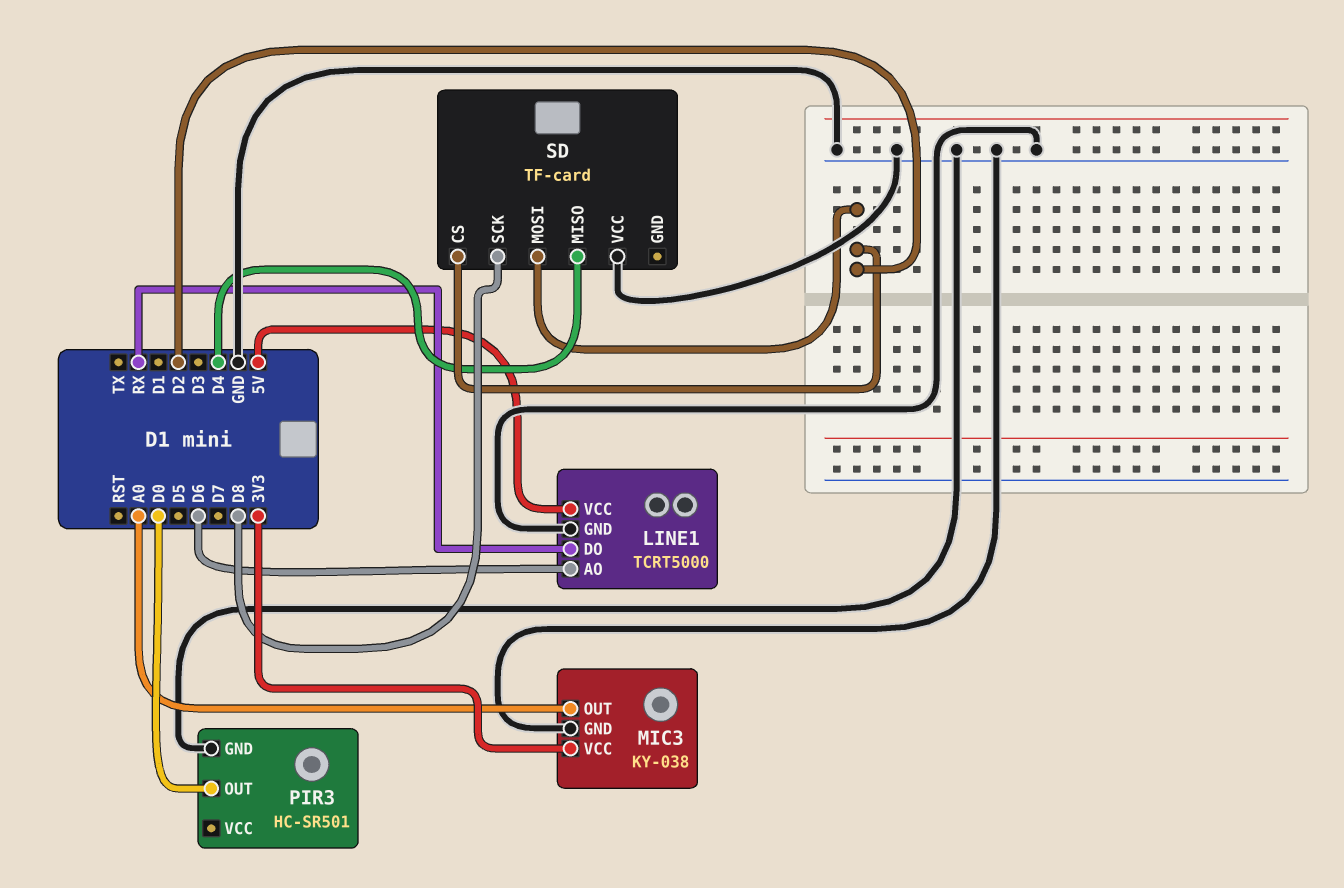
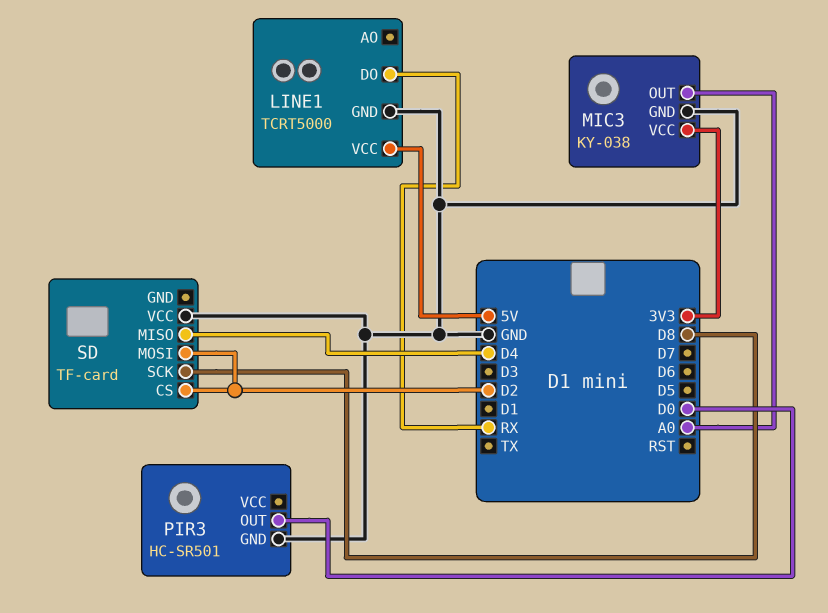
LINE1 pin AO: D6 -> none

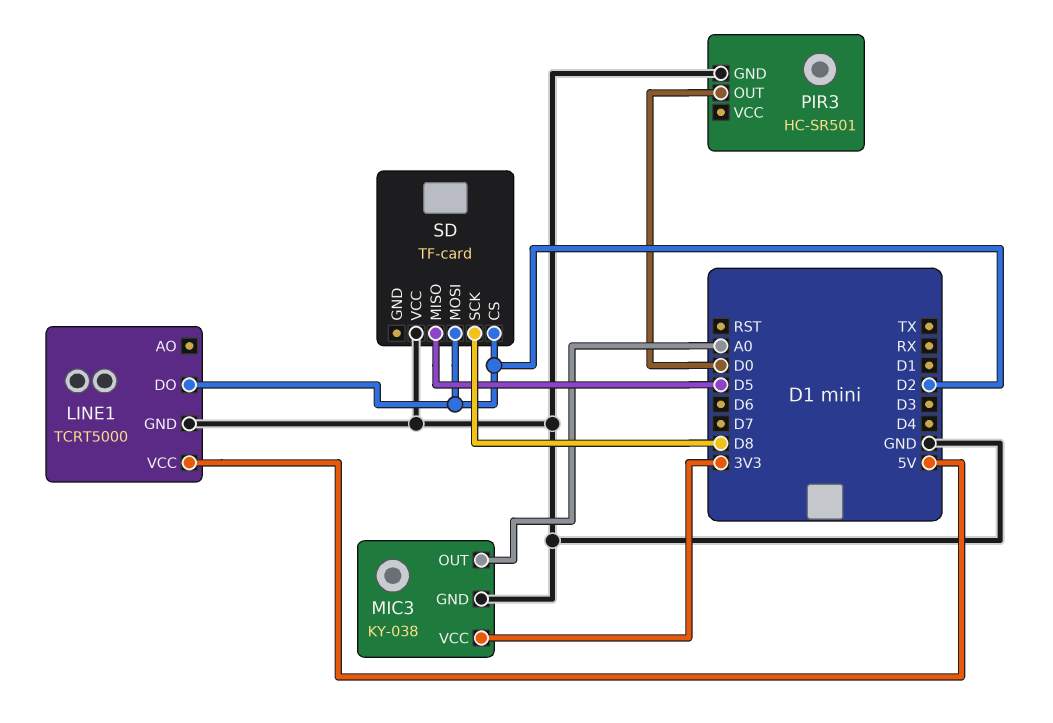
LINE1 pin DO: RX -> D2
SD pin MISO: D4 -> D5

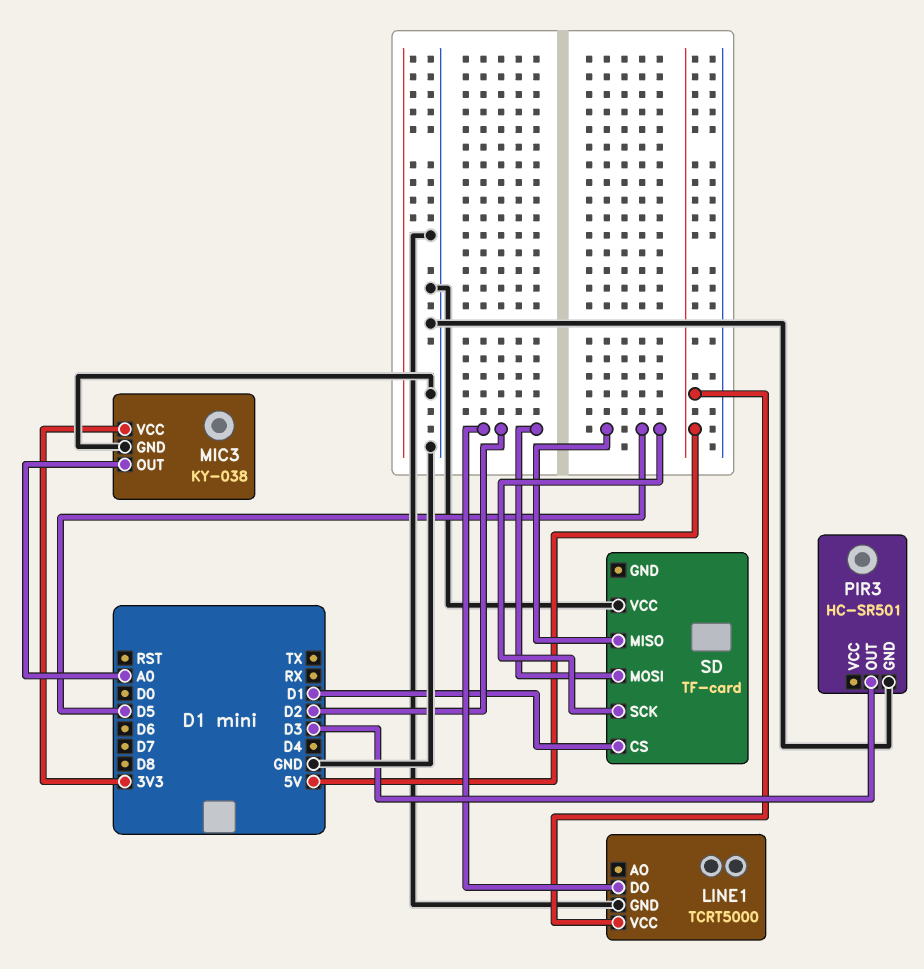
PIR3 pin OUT: D0 -> D3
SD pin CS: D2 -> D1
SD pin SCK: D8 -> D5

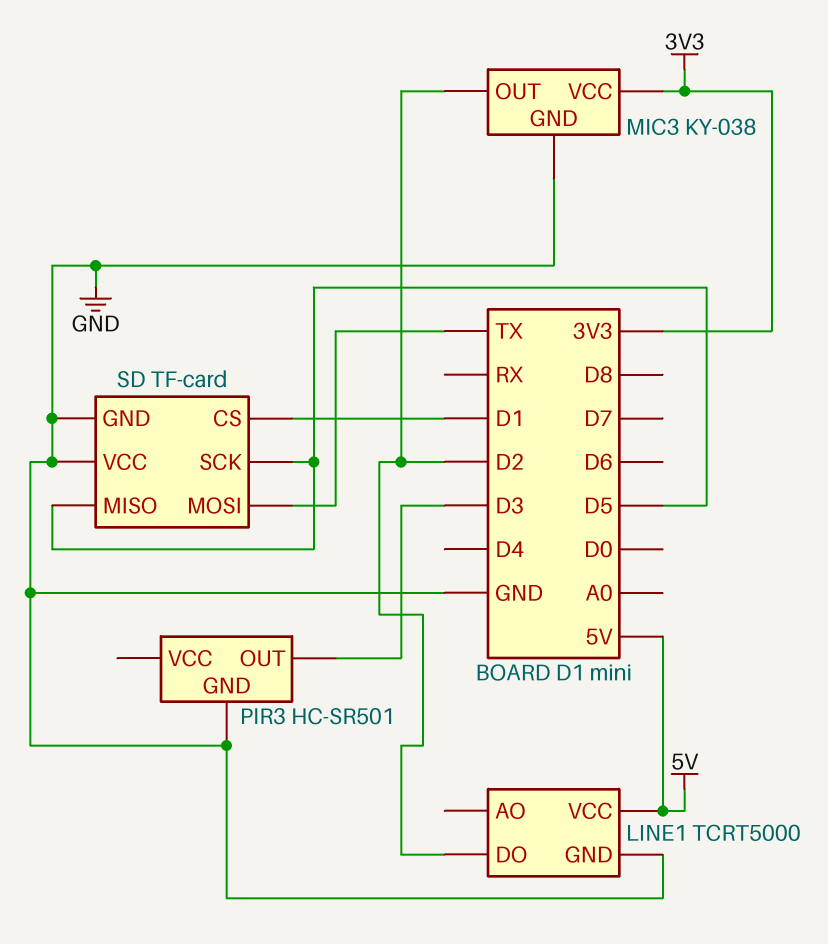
MIC3 pin OUT: A0 -> D2
SD pin GND: none -> GND
SD pin MOSI: D2 -> TX

